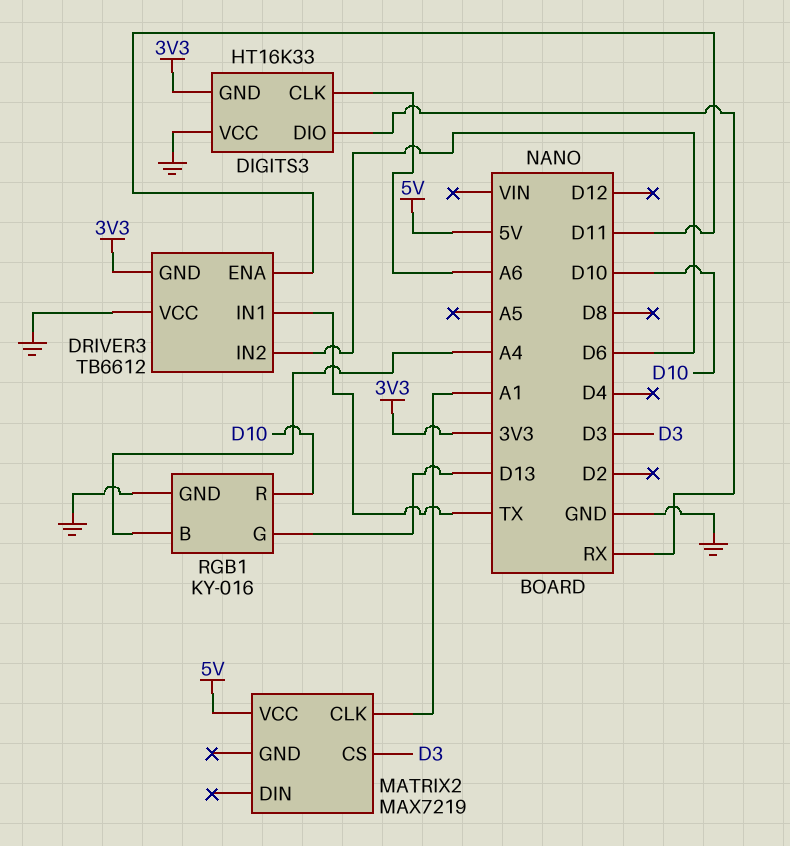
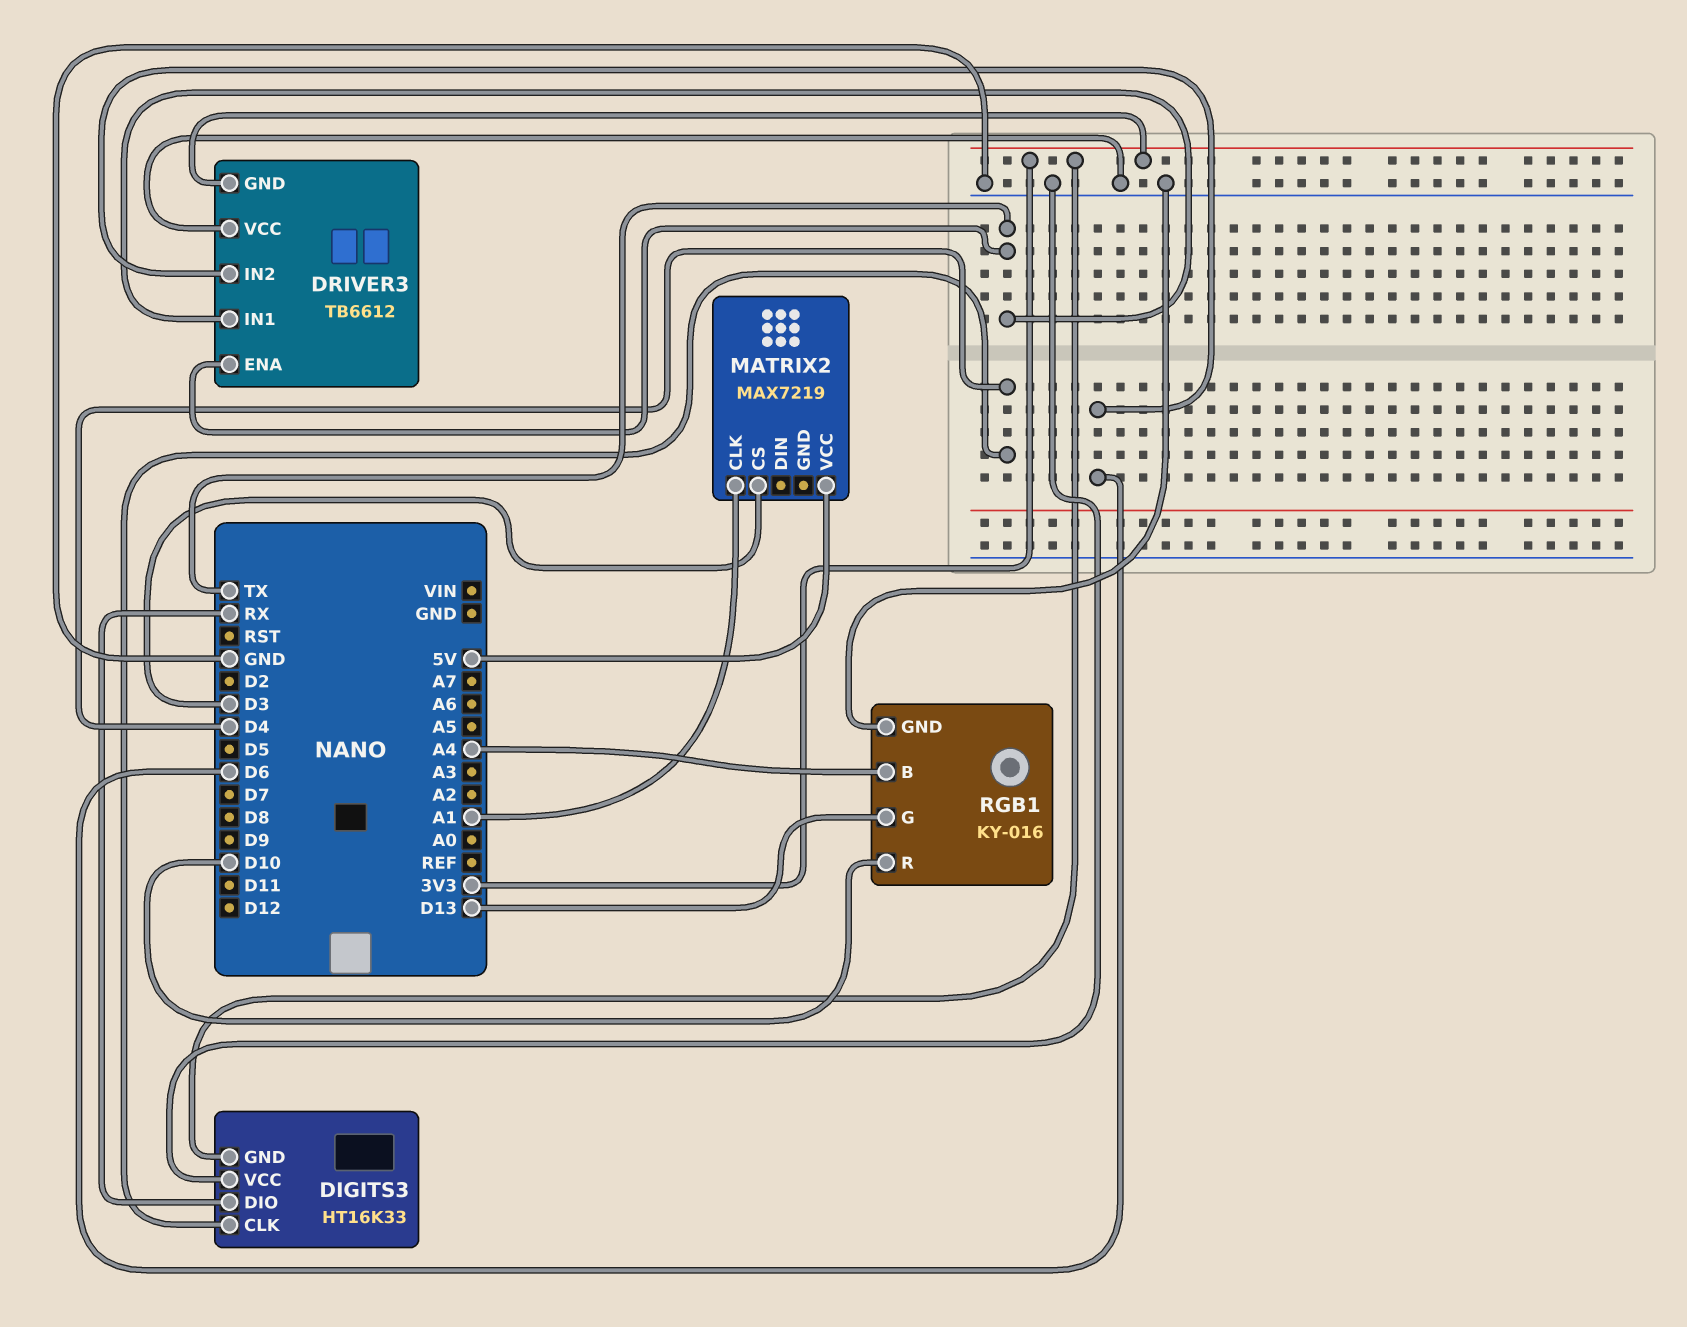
DIGITS3 pin CLK: A6 -> D4
DRIVER3 pin ENA: D11 -> TX

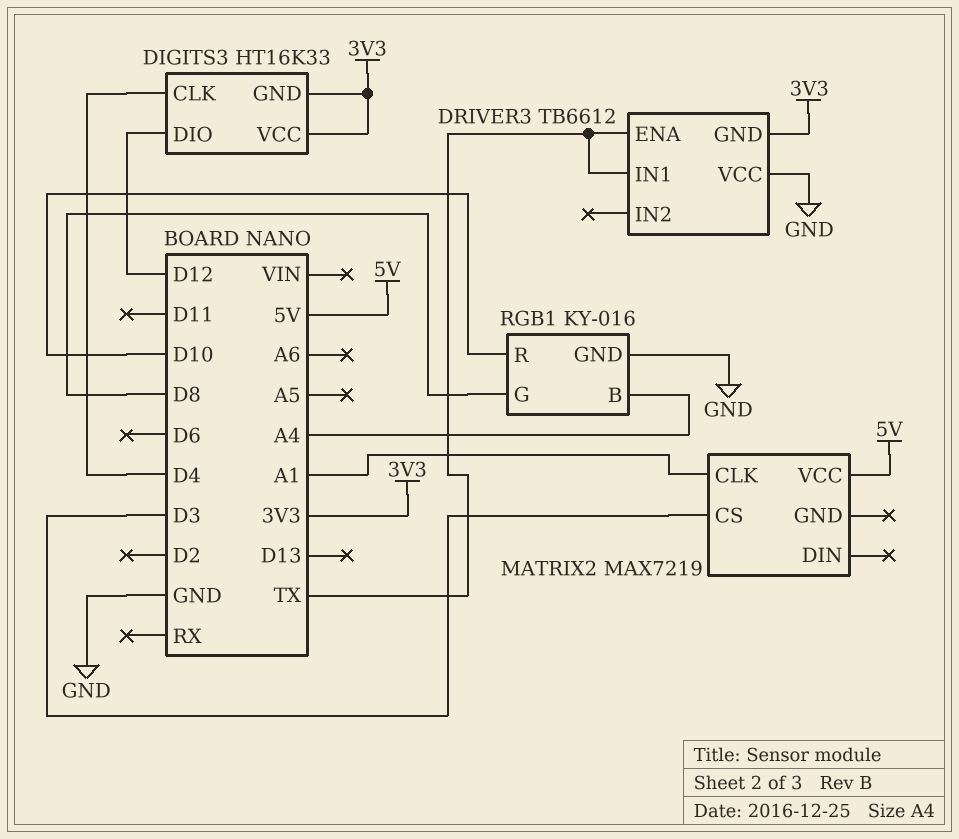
DIGITS3 pin DIO: RX -> D12
DIGITS3 pin VCC: GND -> 3V3
DRIVER3 pin IN2: D6 -> none
RGB1 pin G: D13 -> D8

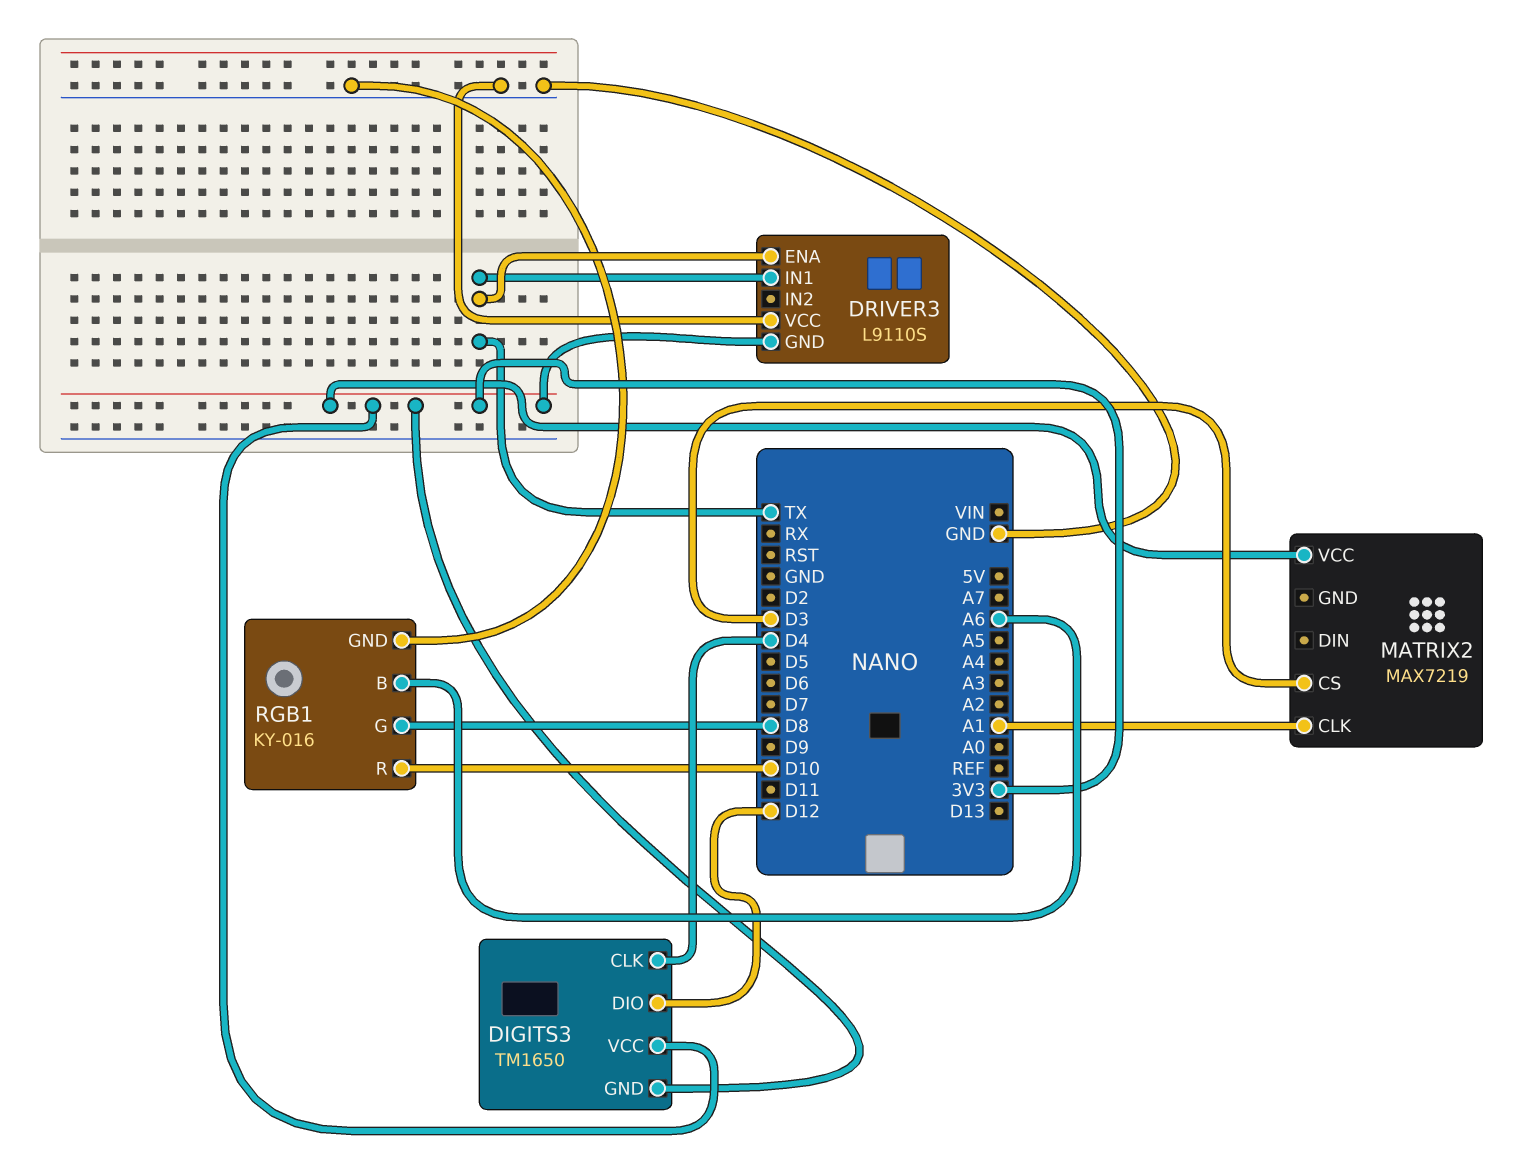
DIGITS3: HT16K33 -> TM1650
DRIVER3: TB6612 -> L9110S
MATRIX2 pin VCC: 5V -> 3V3
RGB1 pin B: A4 -> A6

